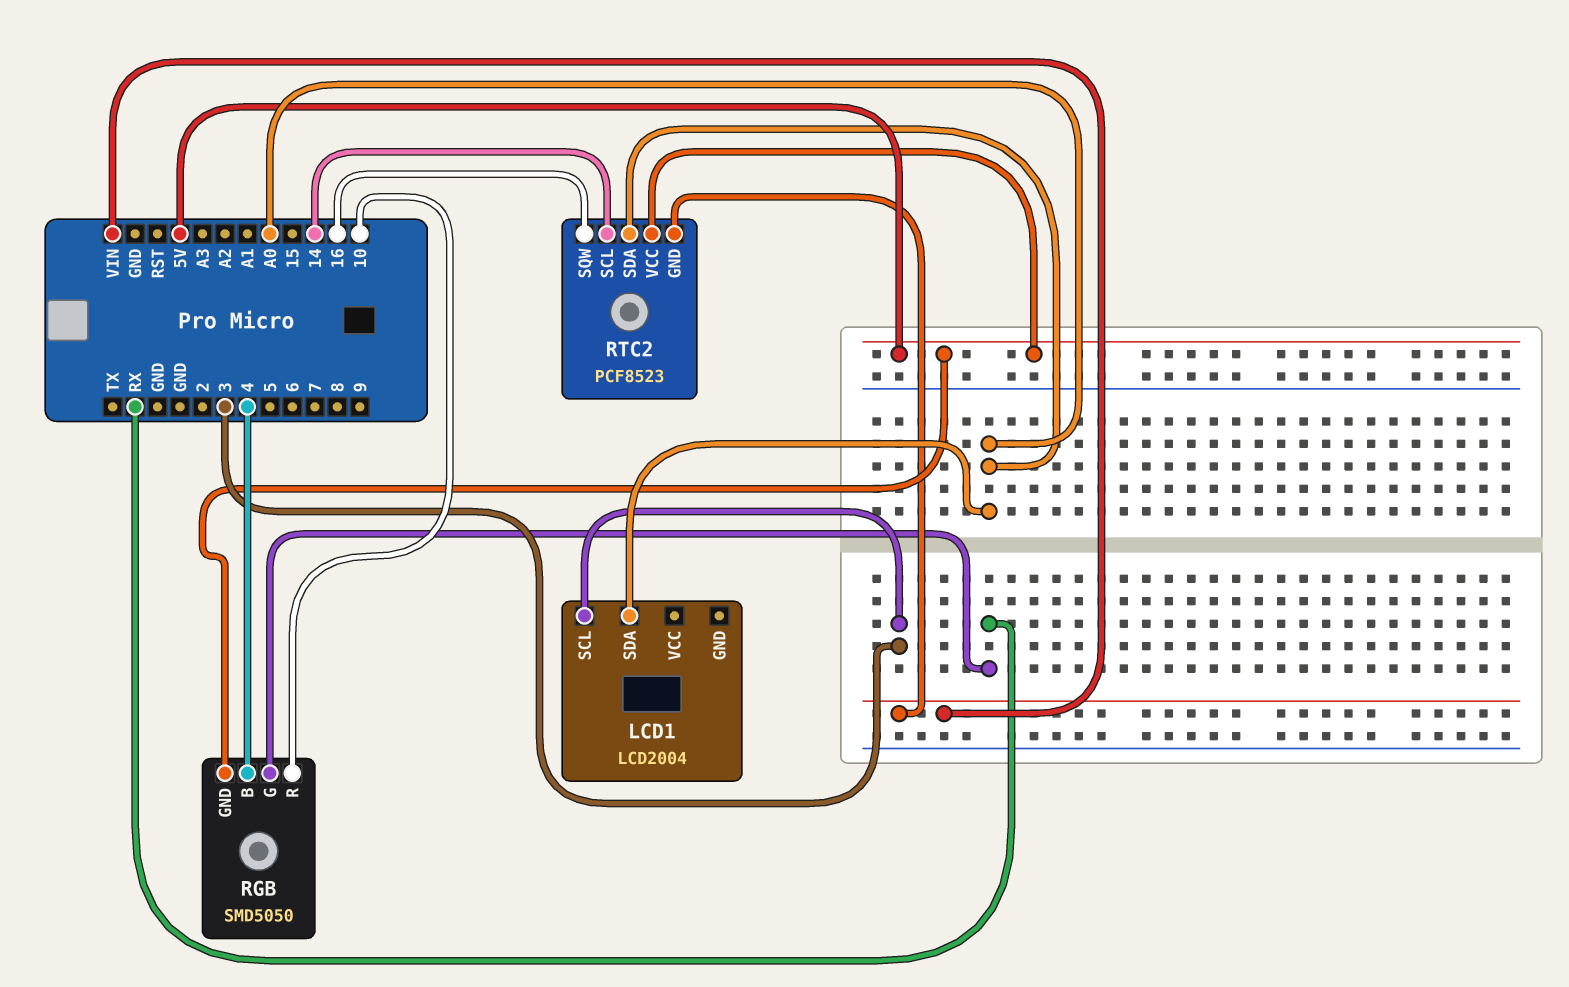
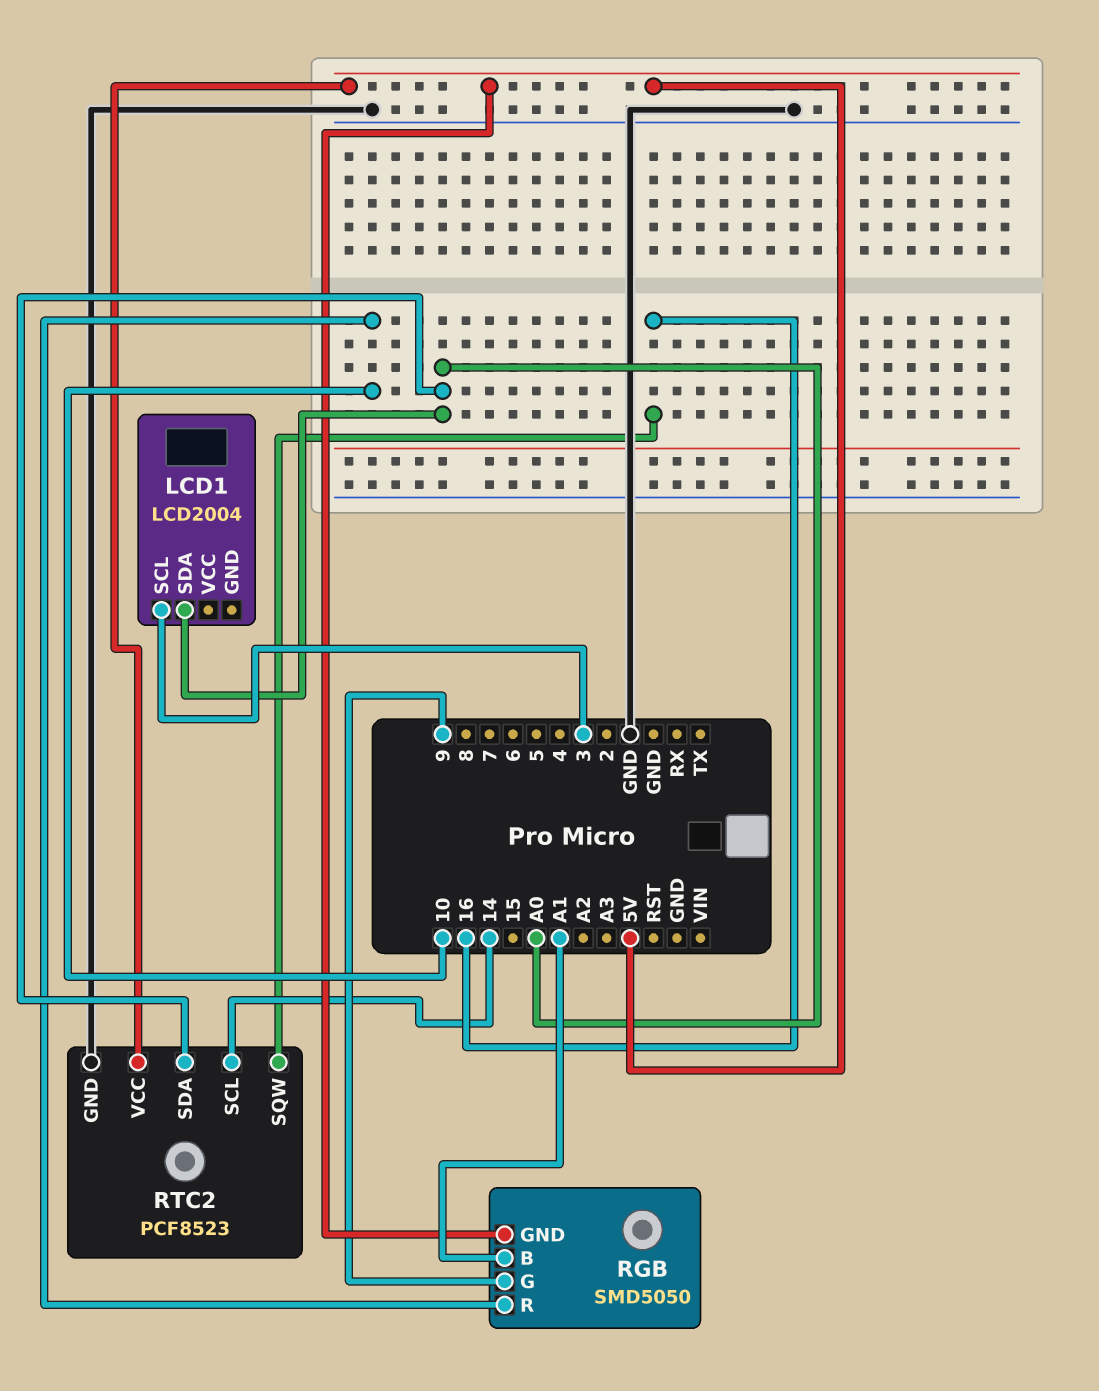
RGB pin B: 4 -> A1
RGB pin G: RX -> 9
RTC2 pin GND: VIN -> GND

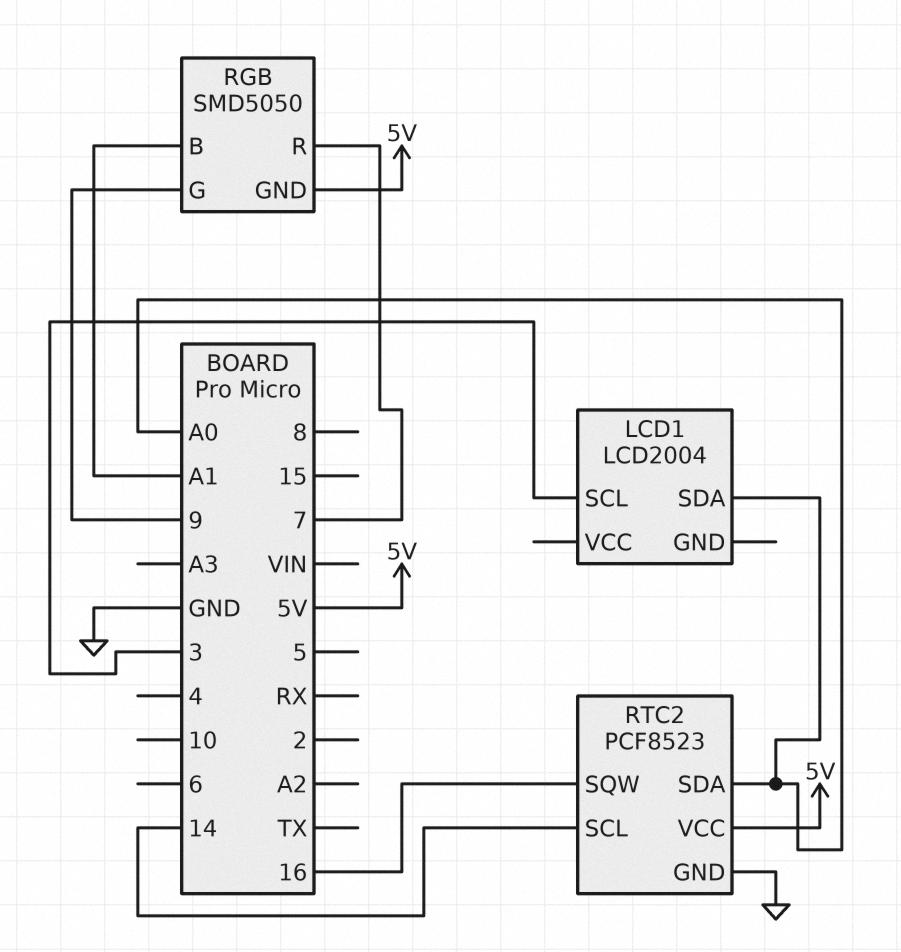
RGB pin R: 10 -> 7

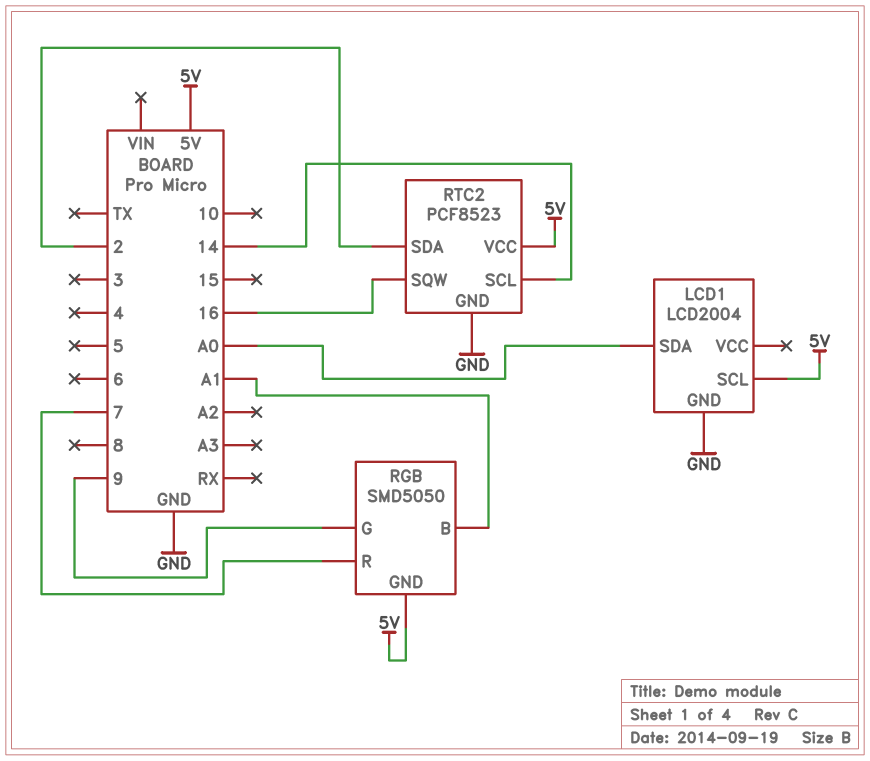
LCD1 pin GND: none -> GND
LCD1 pin SCL: 3 -> 5V
RTC2 pin SDA: A0 -> 2

